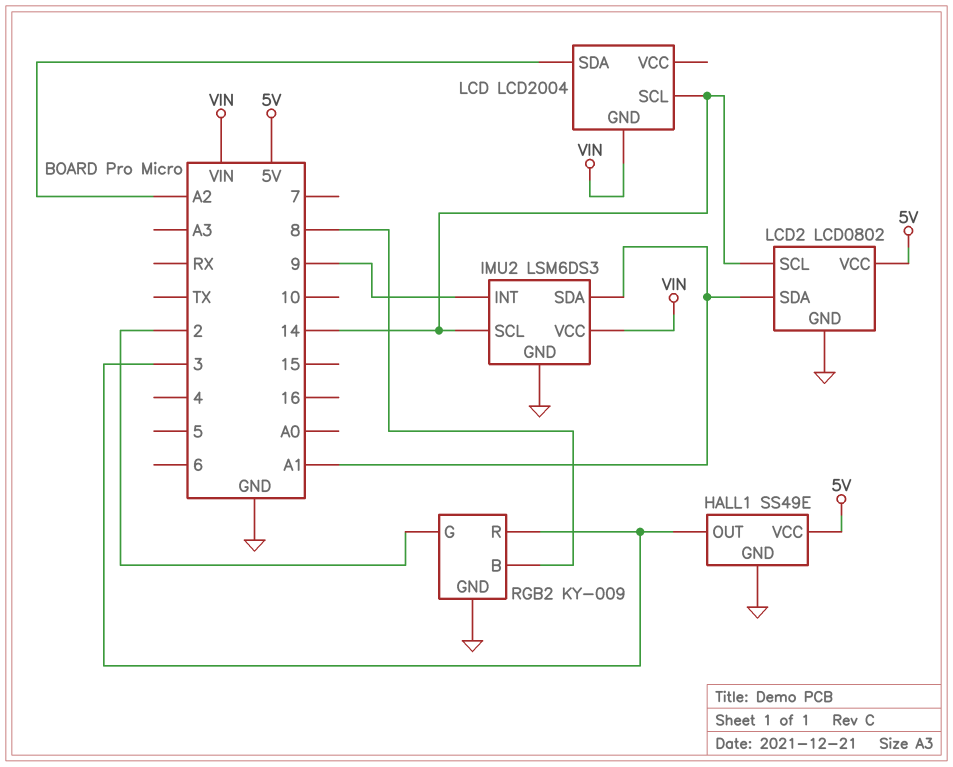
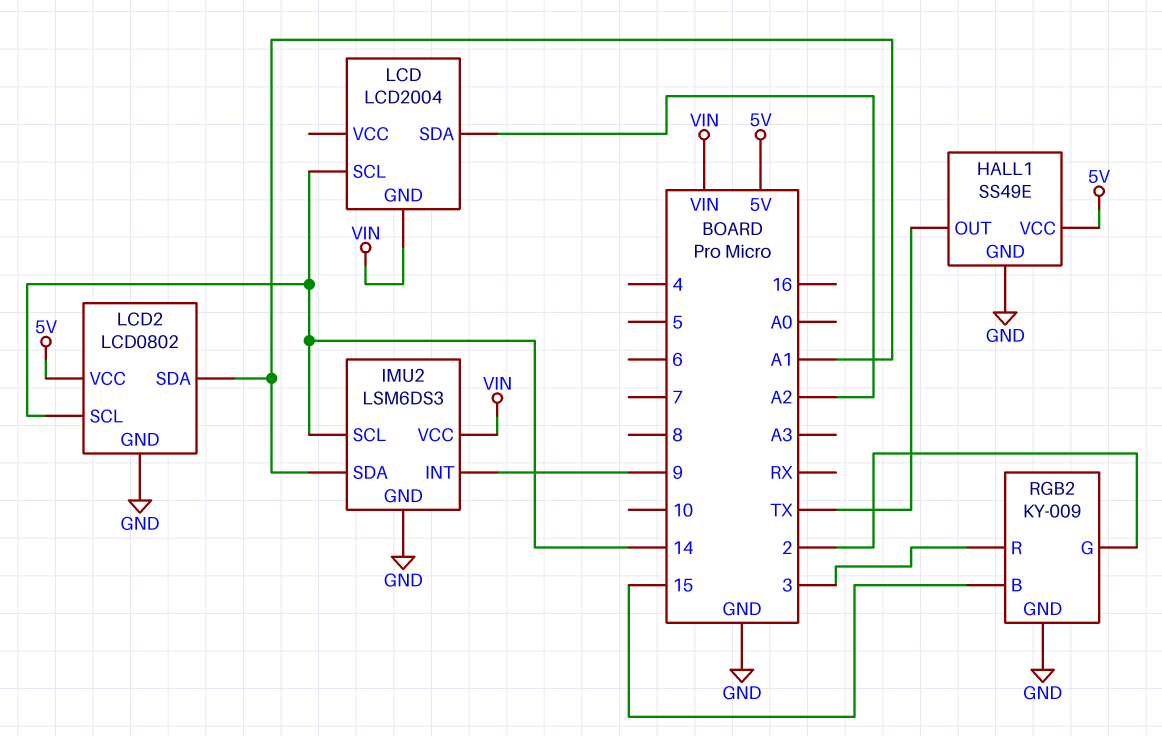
HALL1 pin OUT: 3 -> TX
RGB2 pin B: 8 -> 15

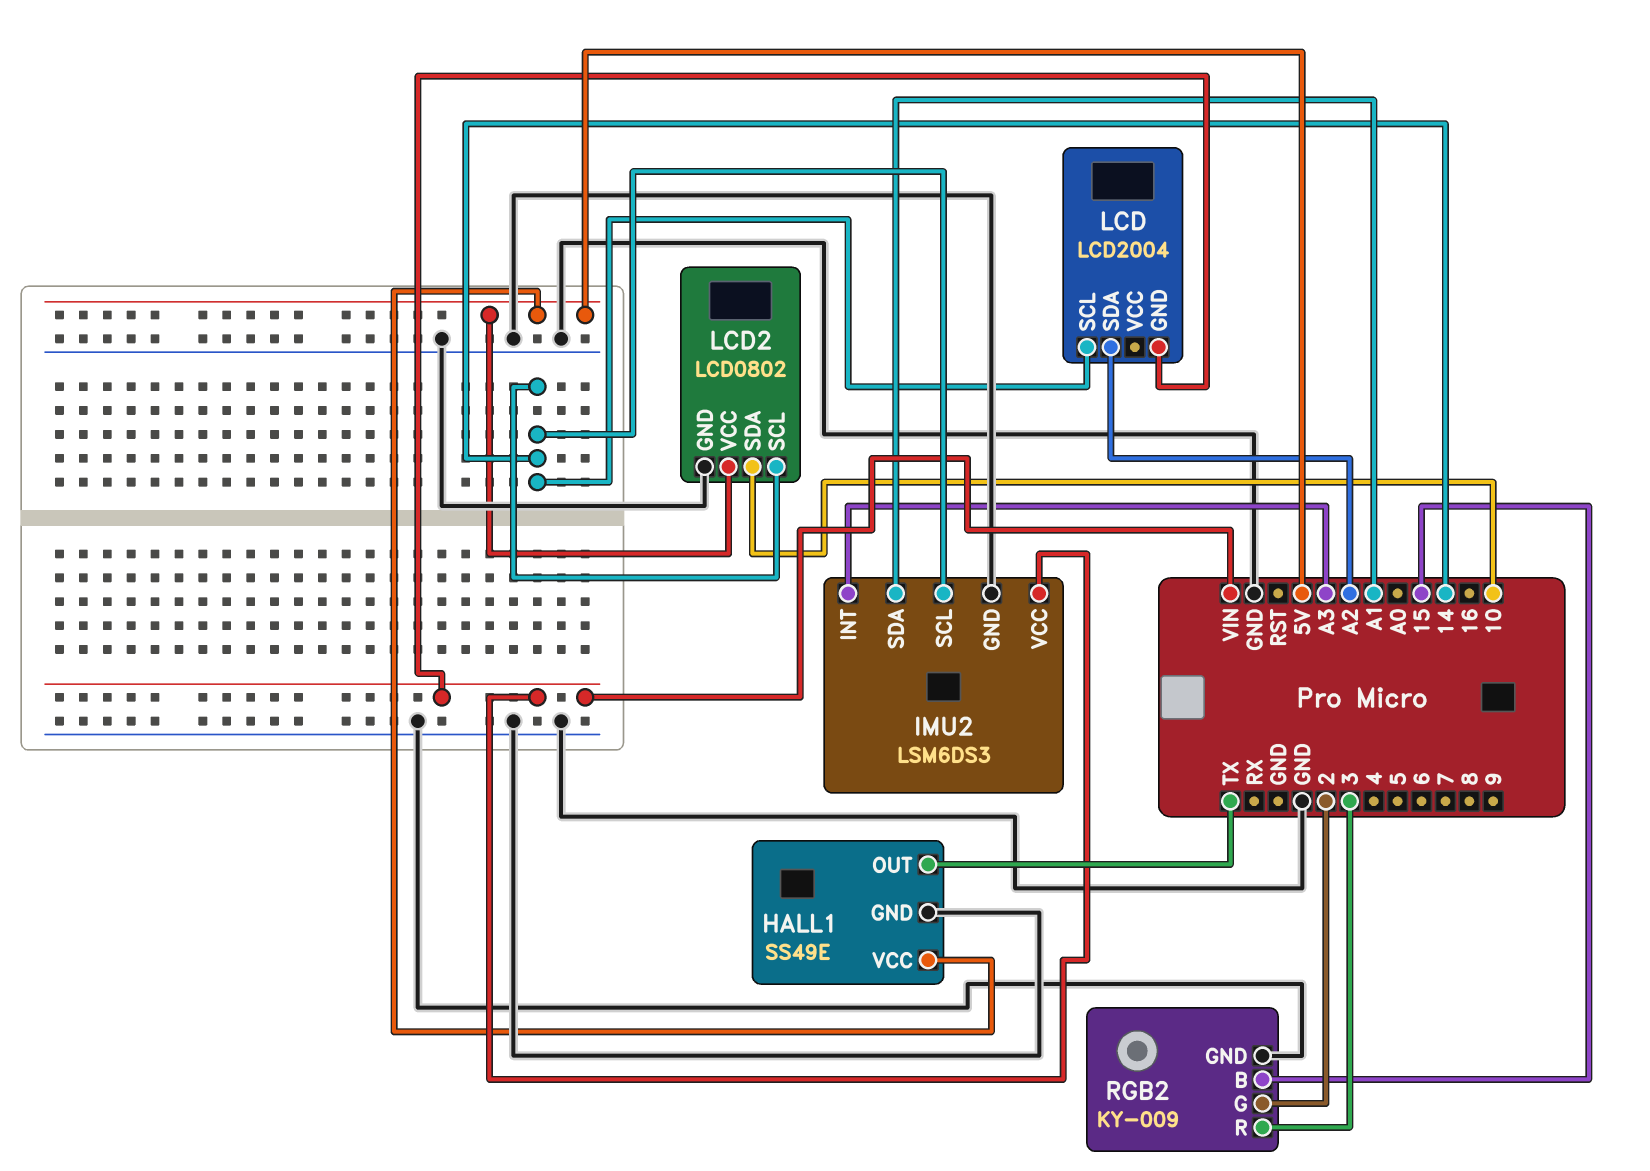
IMU2 pin INT: 9 -> A3
LCD2 pin SDA: A1 -> 10

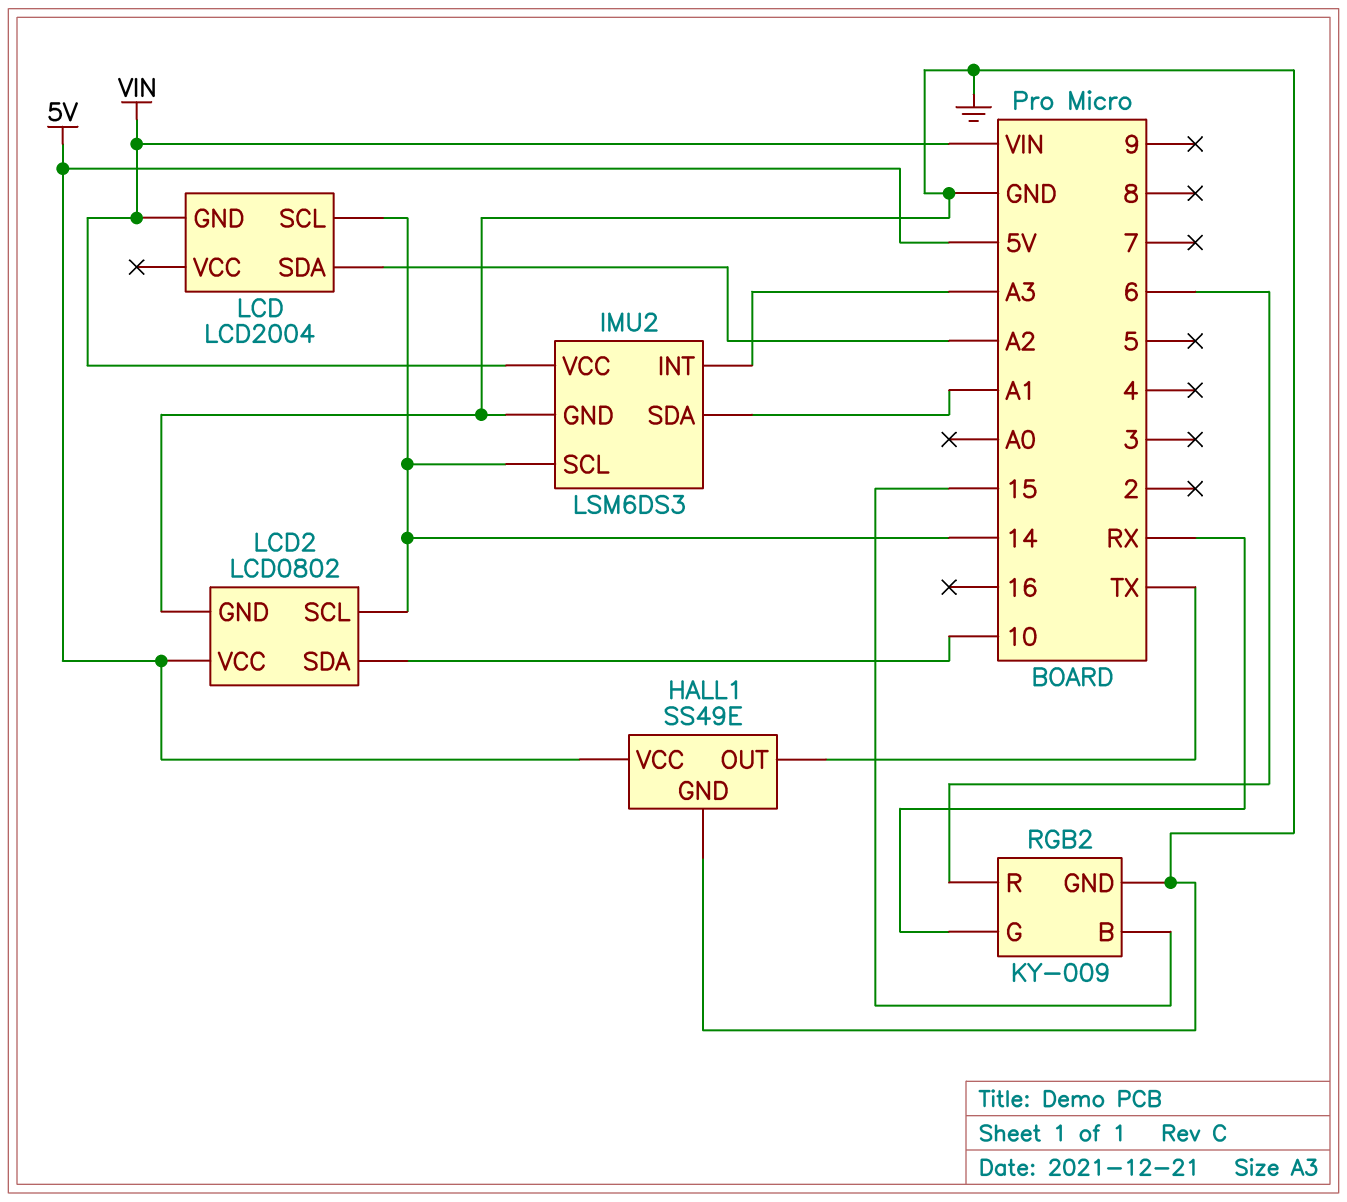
RGB2 pin G: 2 -> RX
RGB2 pin R: 3 -> 6

